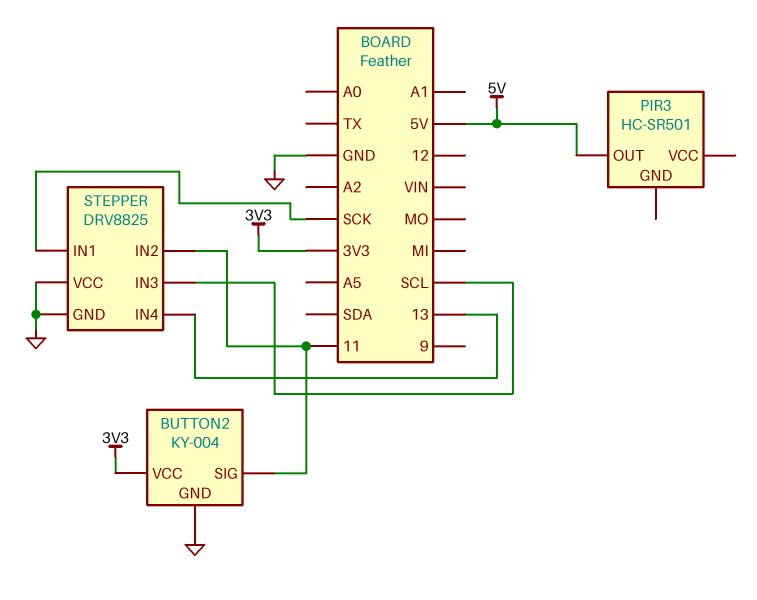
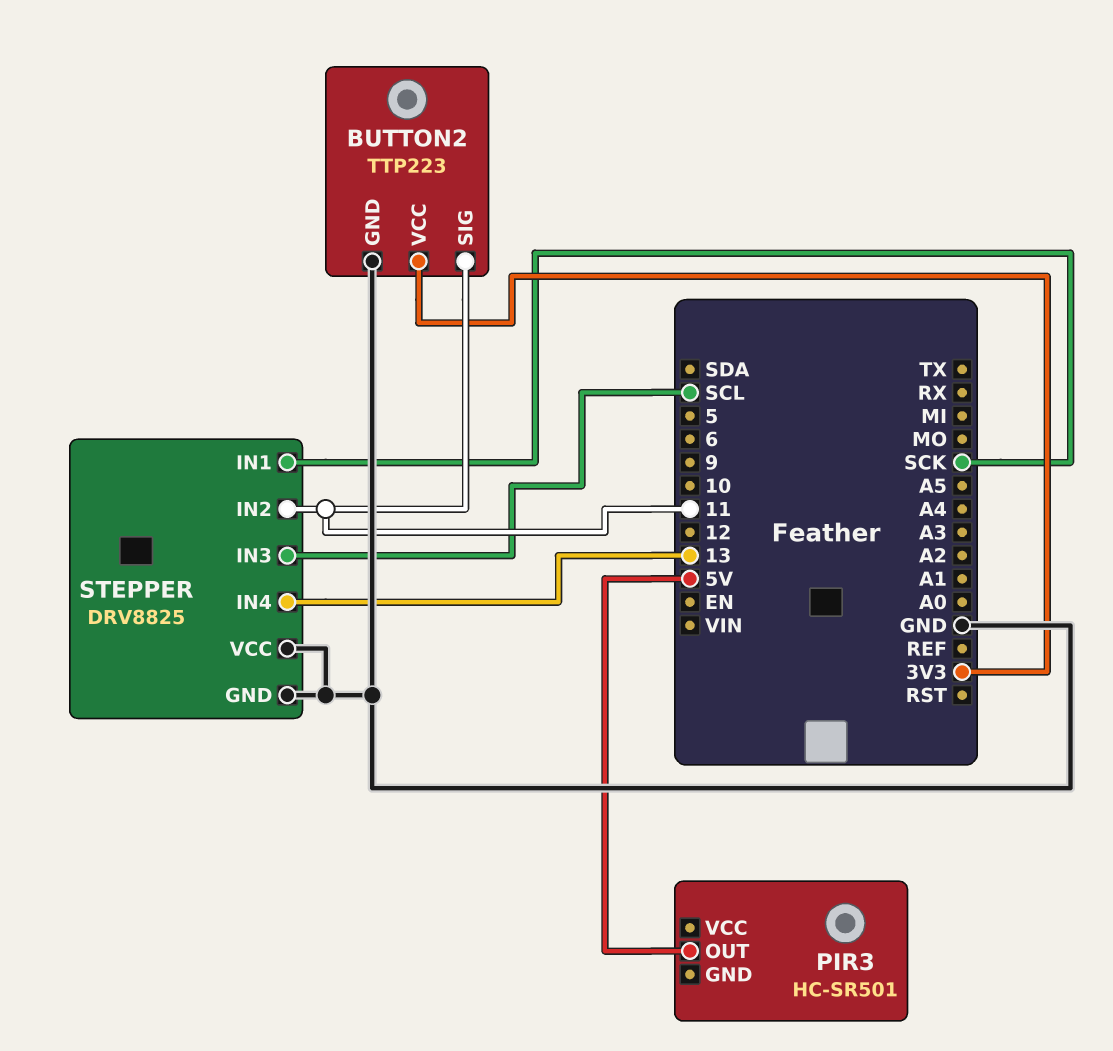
BUTTON2: KY-004 -> TTP223

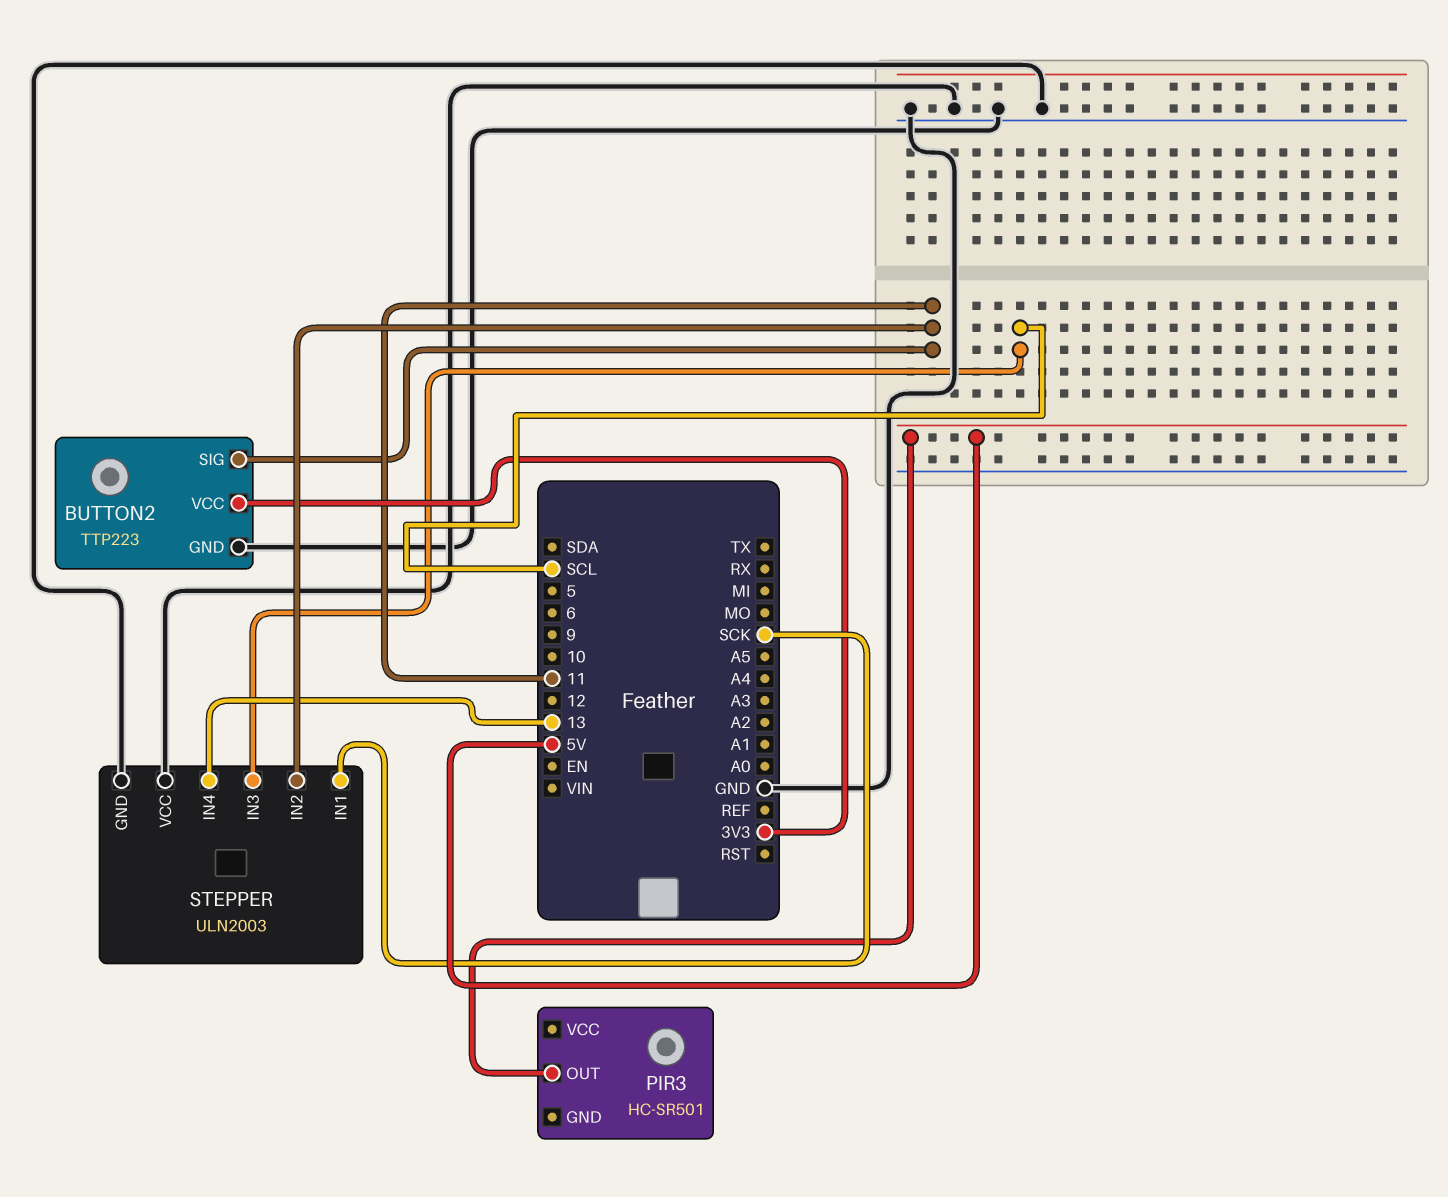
STEPPER: DRV8825 -> ULN2003

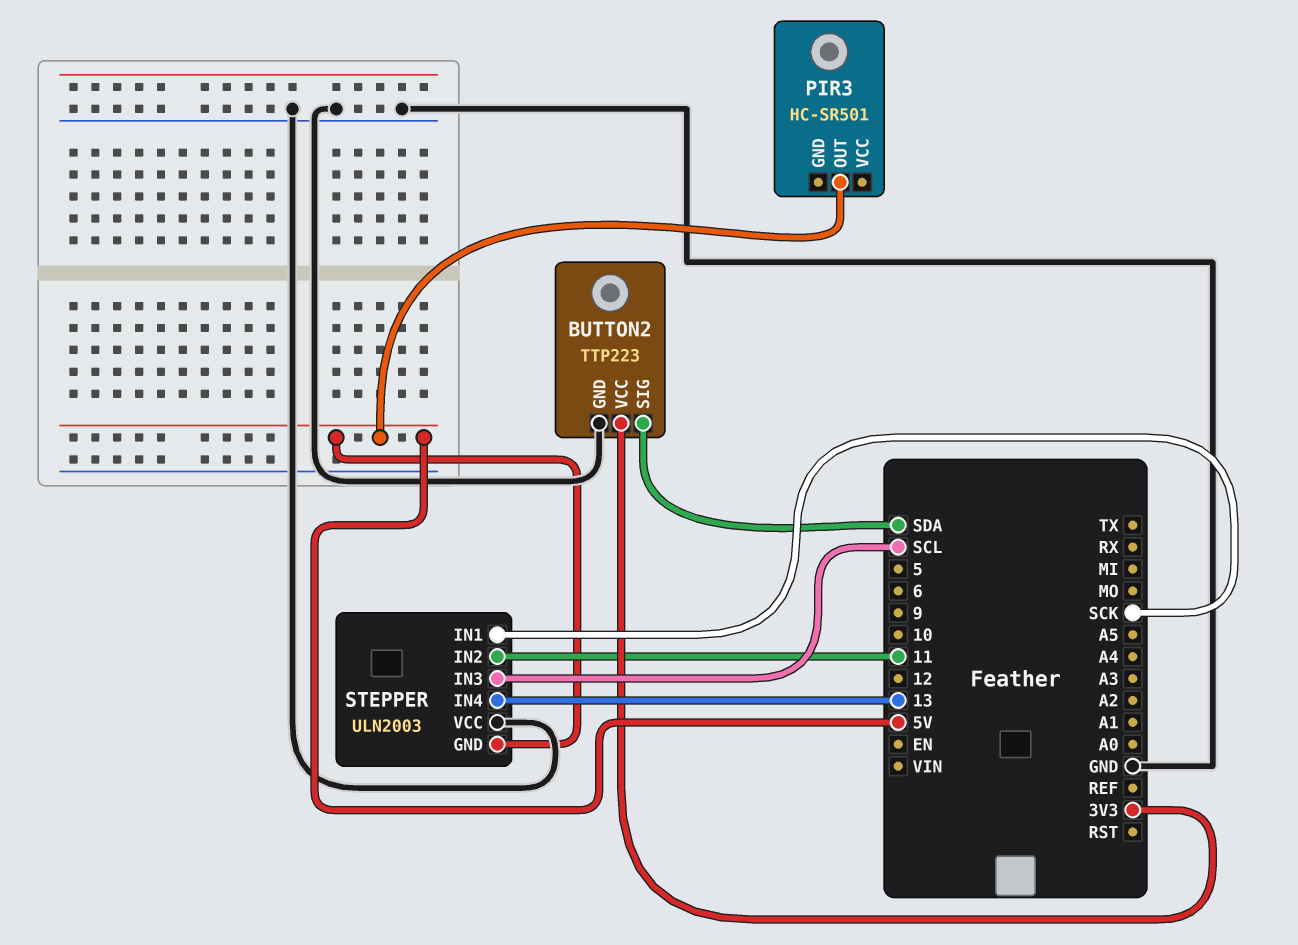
BUTTON2 pin SIG: 11 -> SDA
STEPPER pin GND: GND -> 5V

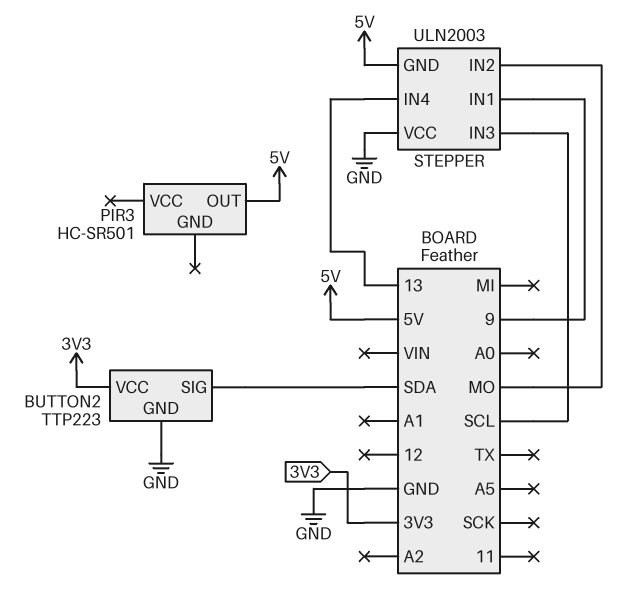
STEPPER pin IN1: SCK -> 9
STEPPER pin IN2: 11 -> MO

